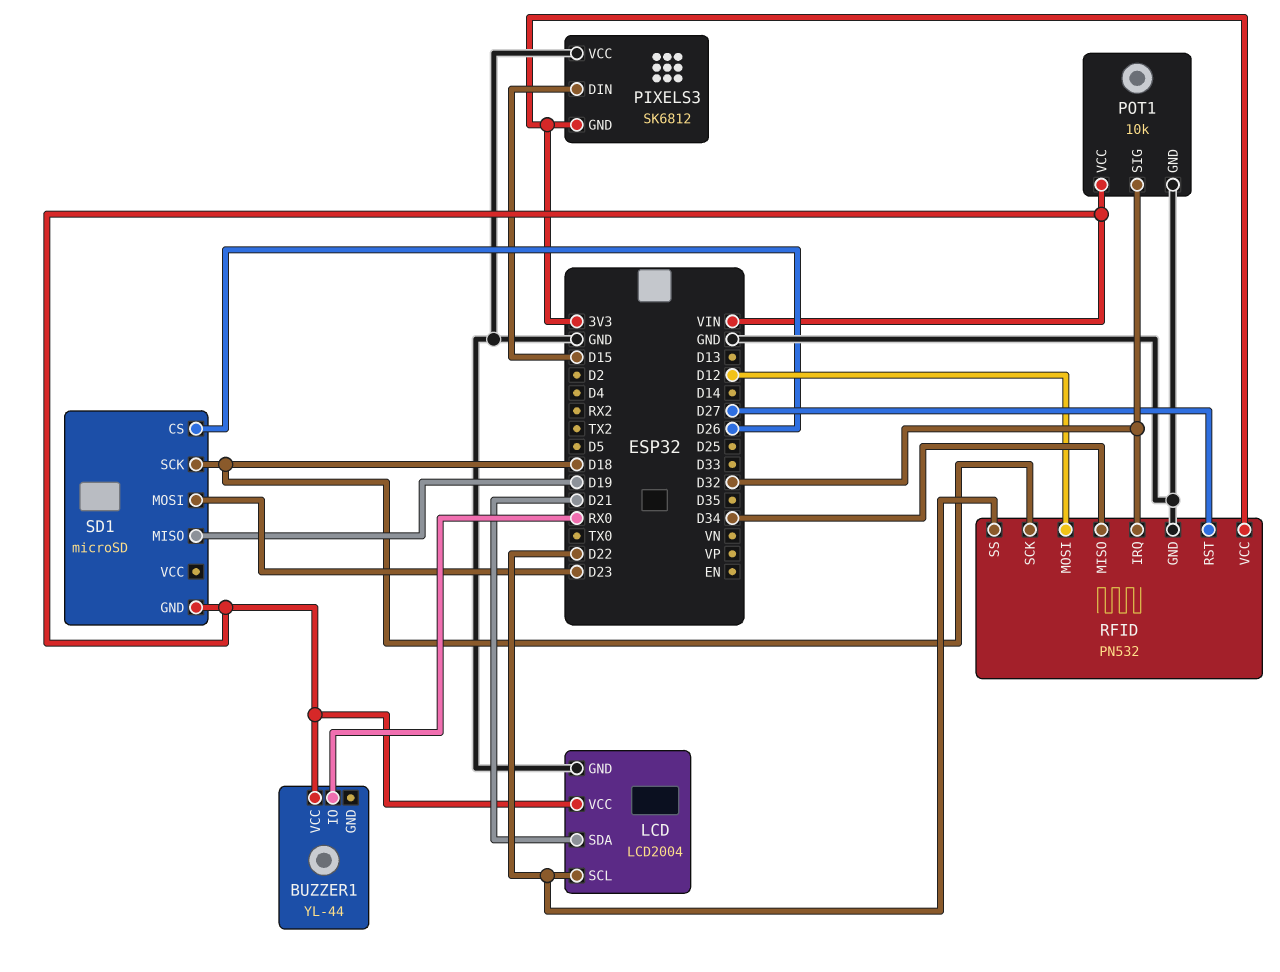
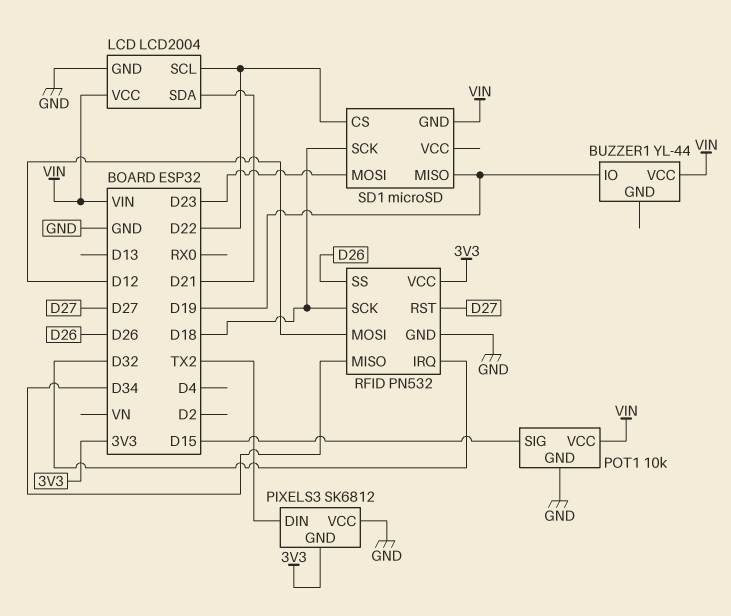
BUZZER1 pin IO: RX0 -> D19
PIXELS3 pin DIN: D15 -> TX2
POT1 pin SIG: D32 -> D15
RFID pin SS: D22 -> D26
SD1 pin CS: D26 -> D22

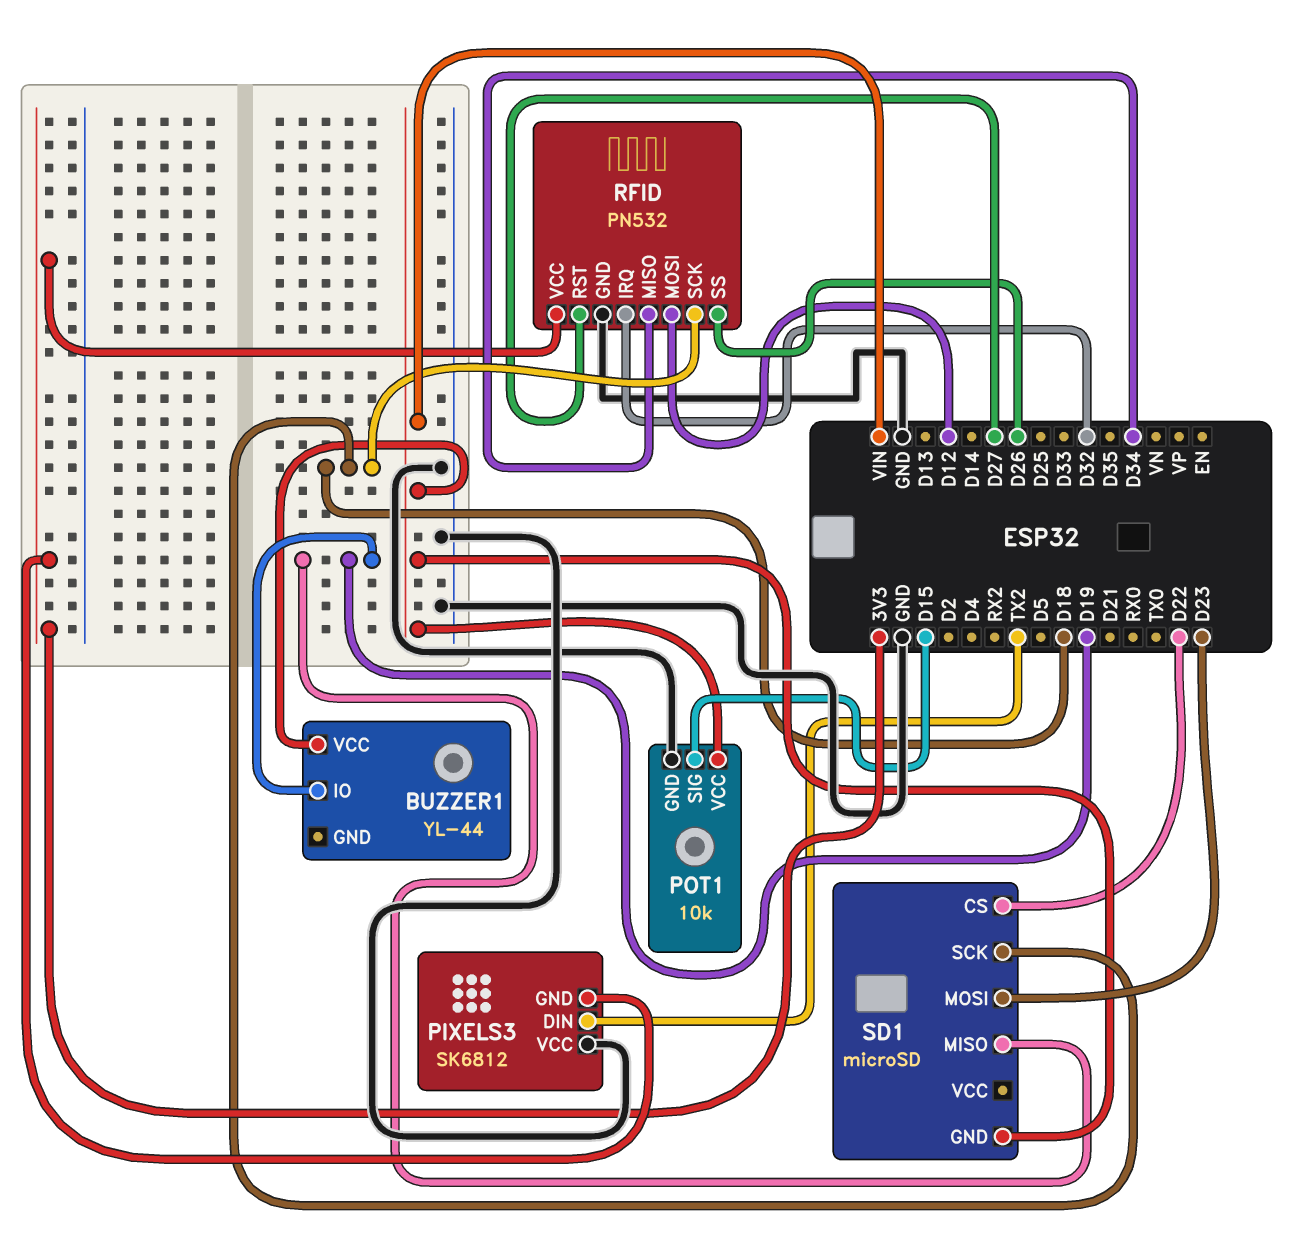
LCD: LCD2004 -> none
LCD pin GND: GND -> none
LCD pin SCL: D22 -> none
LCD pin SDA: D21 -> none
LCD pin VCC: VIN -> none

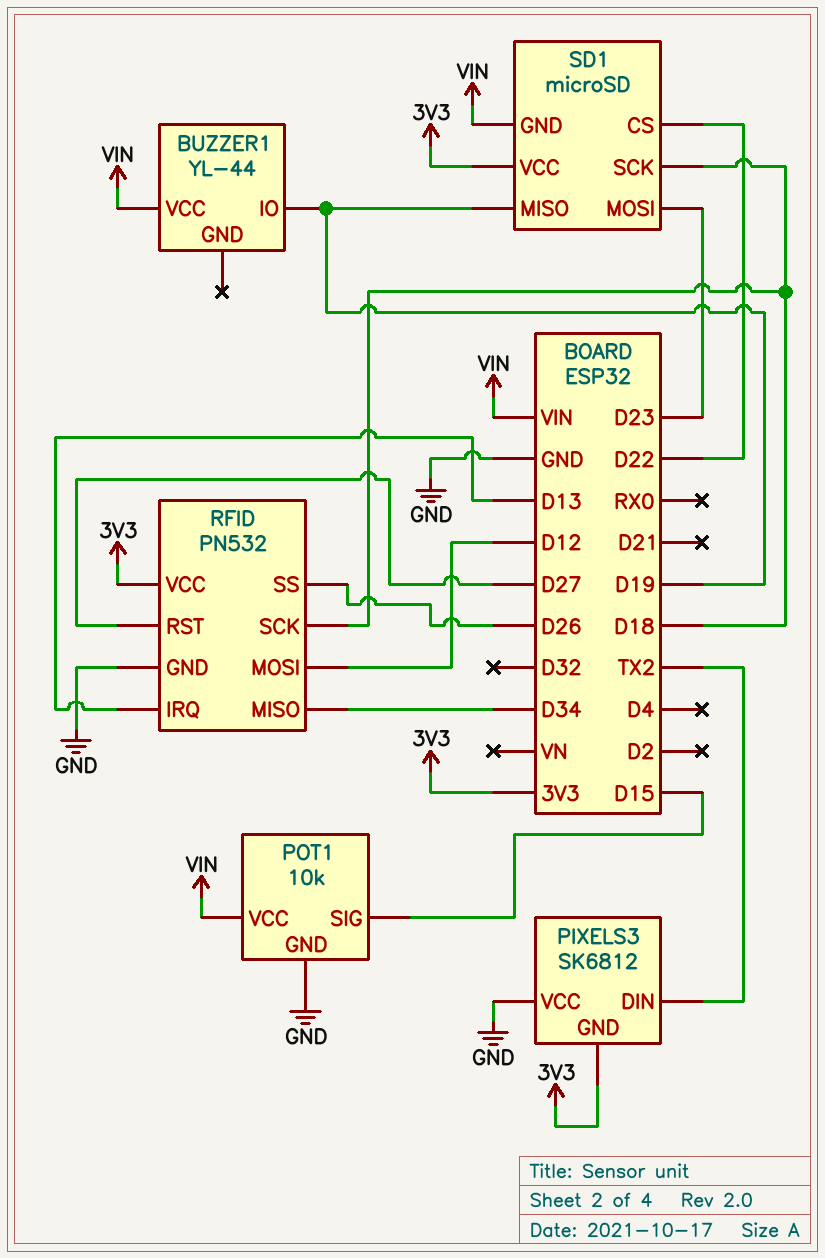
RFID pin IRQ: D32 -> D13
SD1 pin VCC: none -> 3V3

